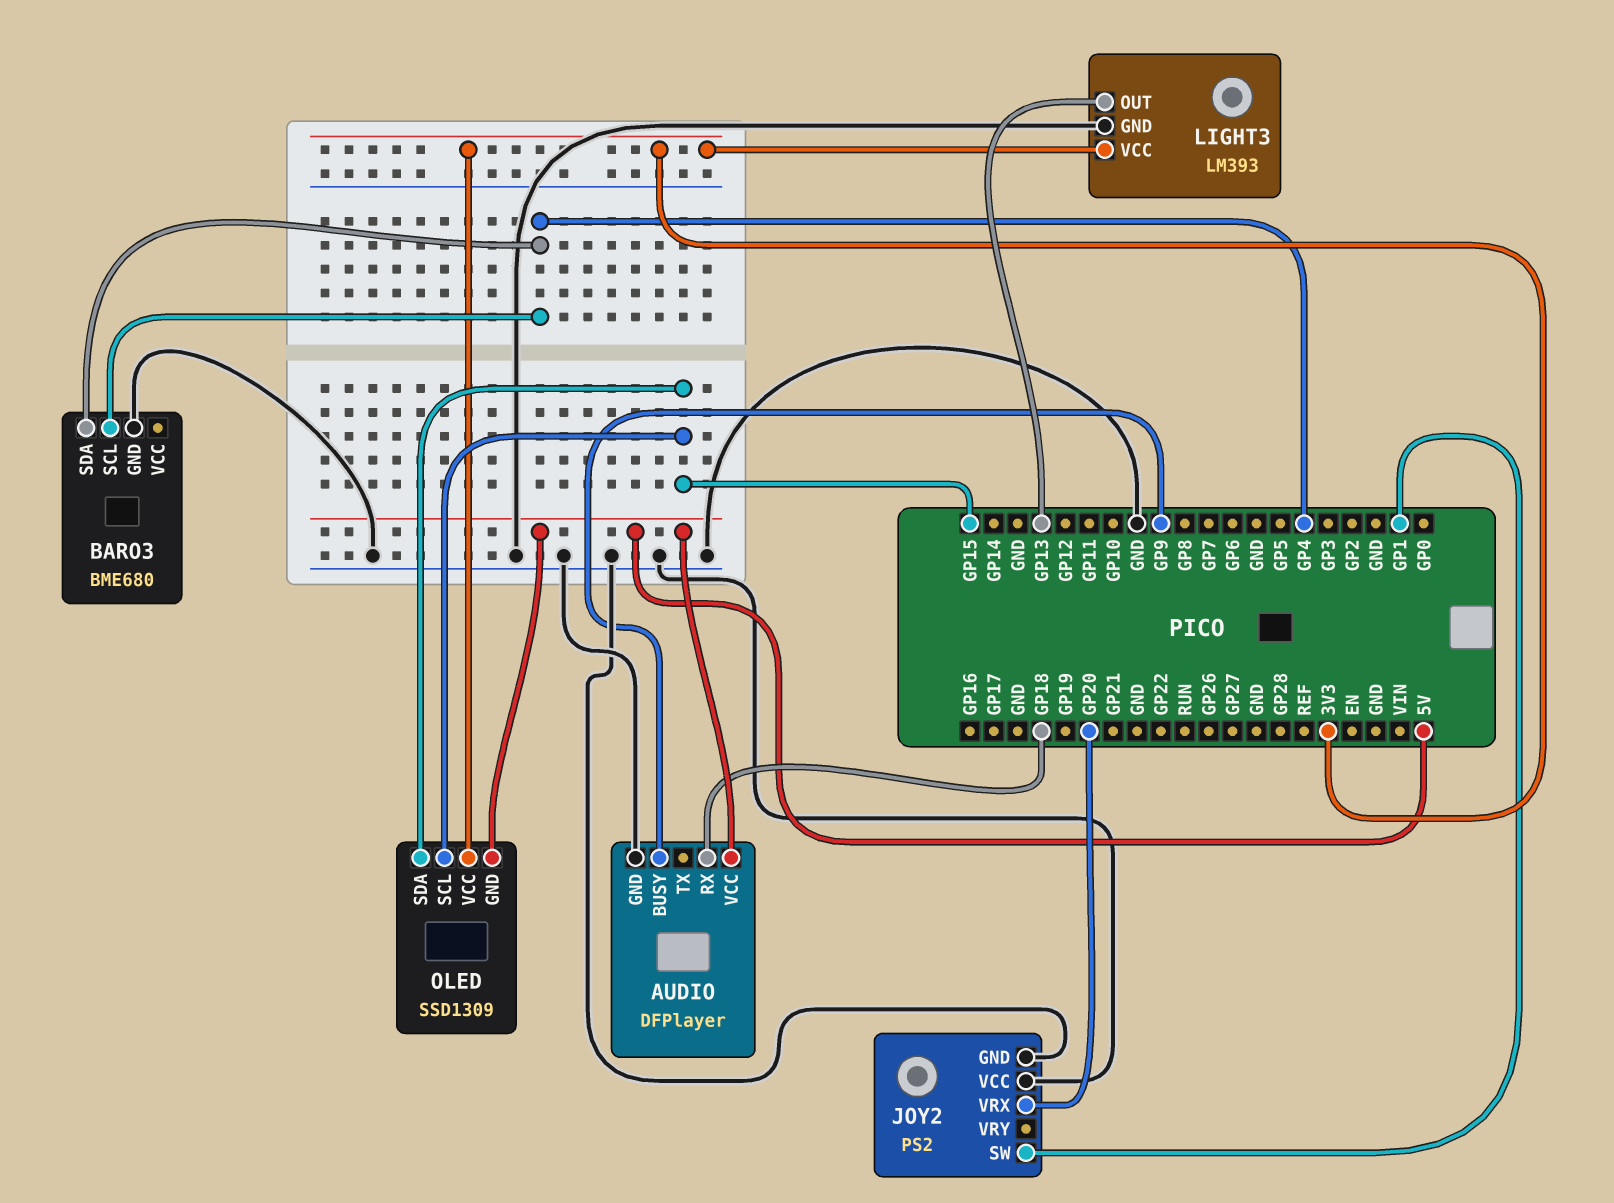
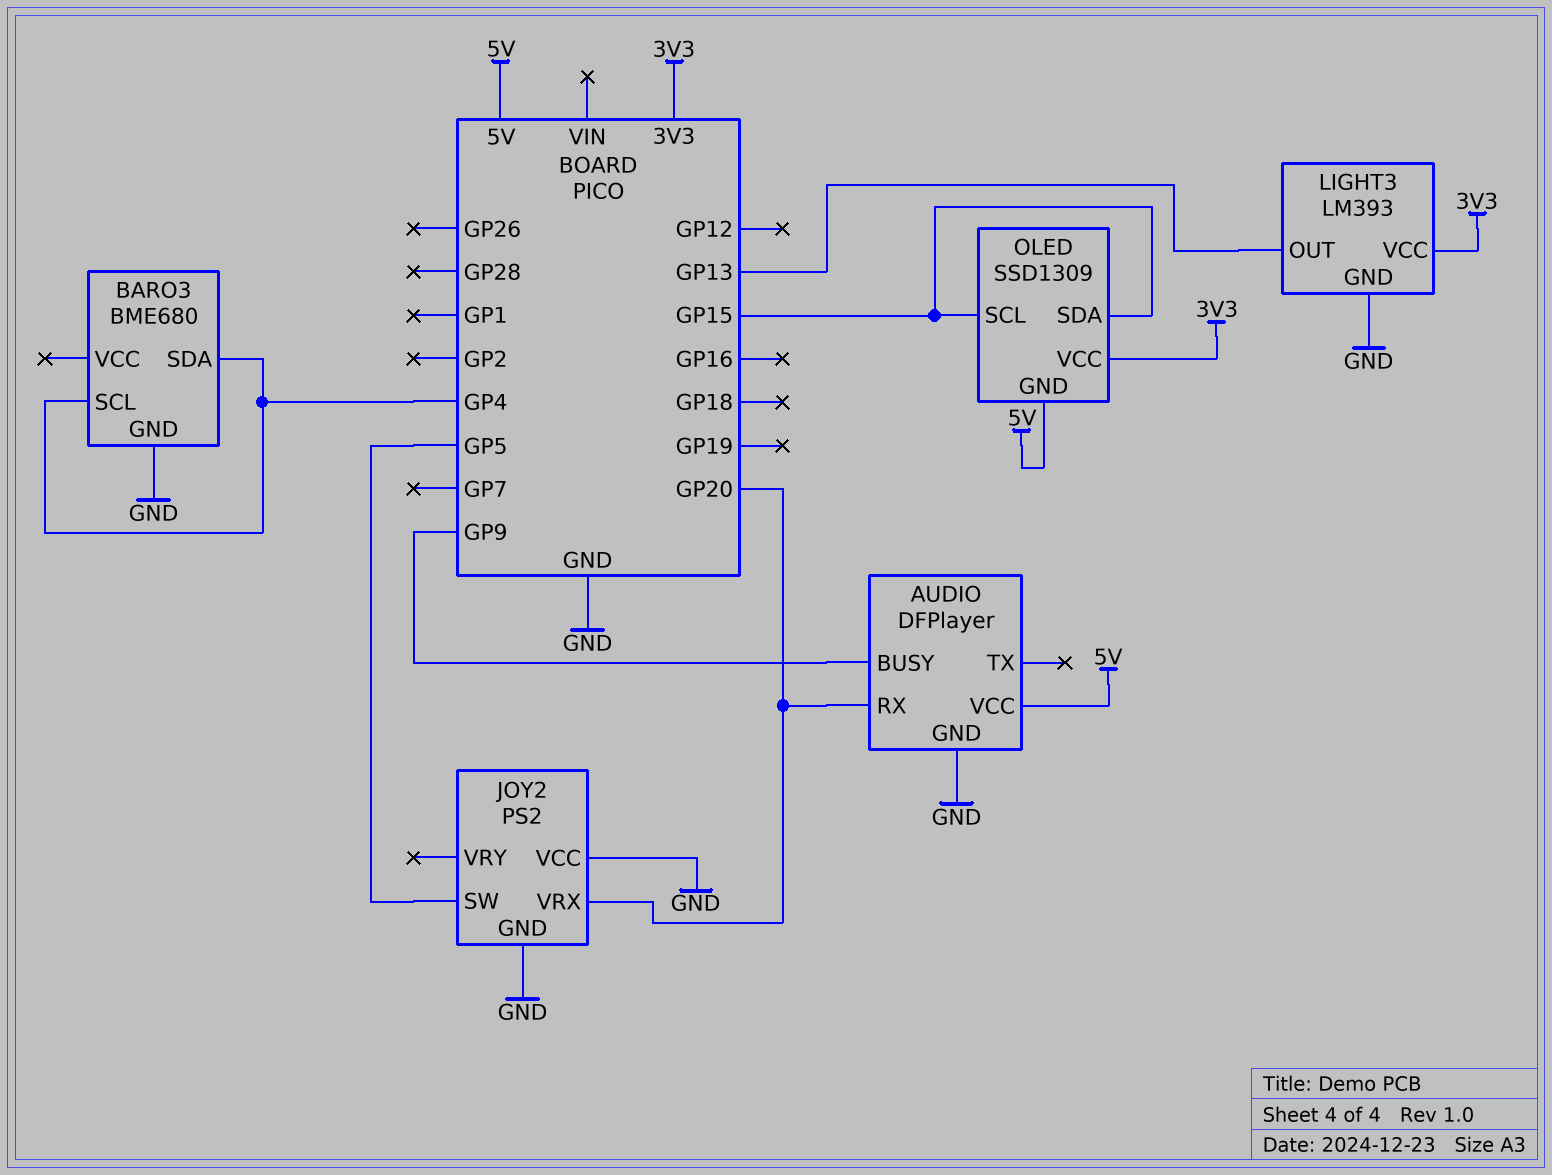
AUDIO pin RX: GP18 -> GP20
JOY2 pin SW: GP1 -> GP5

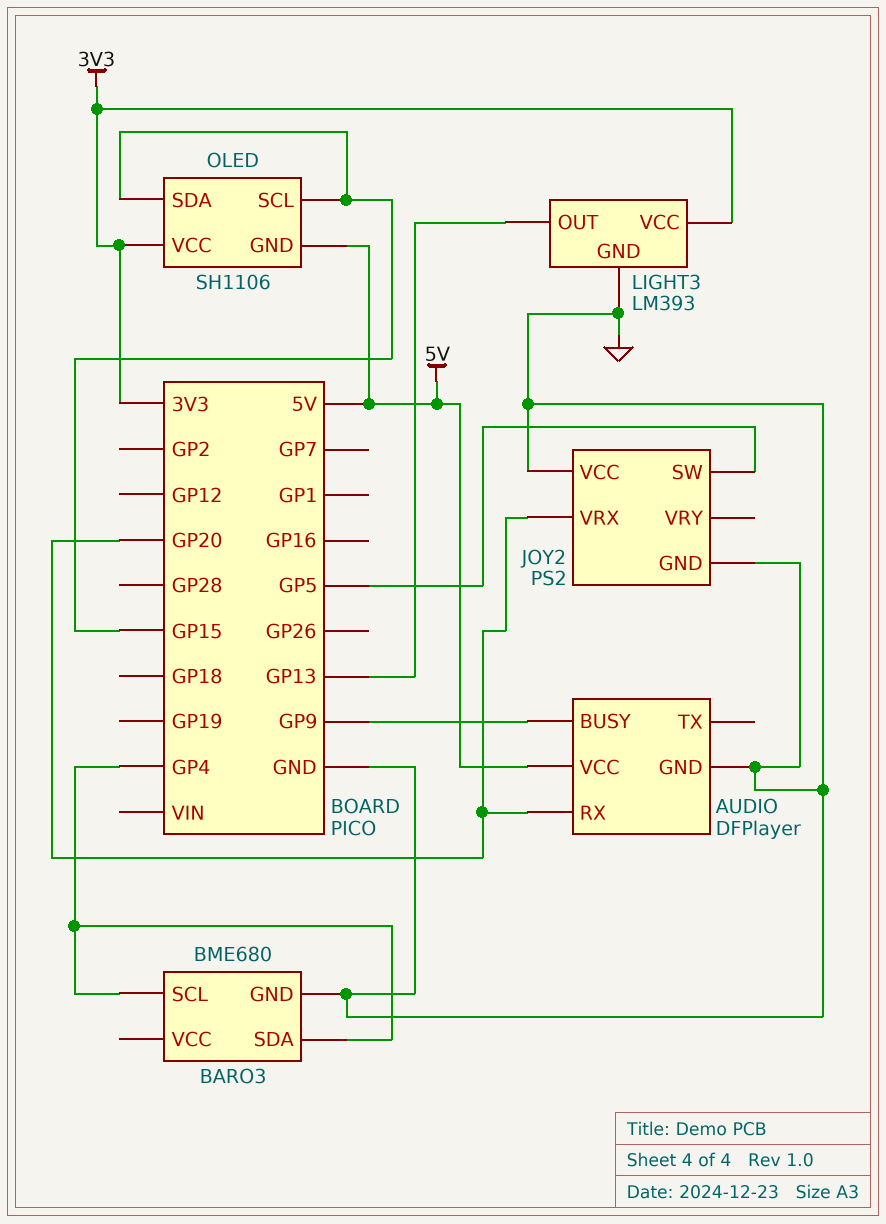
OLED: SSD1309 -> SH1106

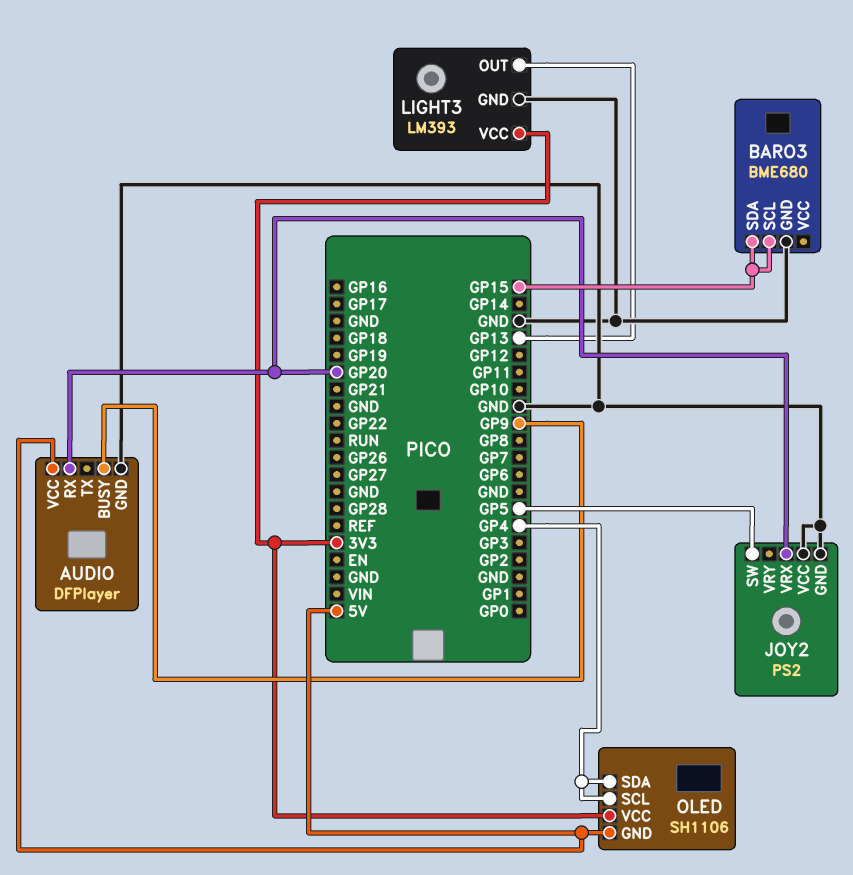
BARO3 pin SCL: GP4 -> GP15
BARO3 pin SDA: GP4 -> GP15
OLED pin SCL: GP15 -> GP4
OLED pin SDA: GP15 -> GP4

